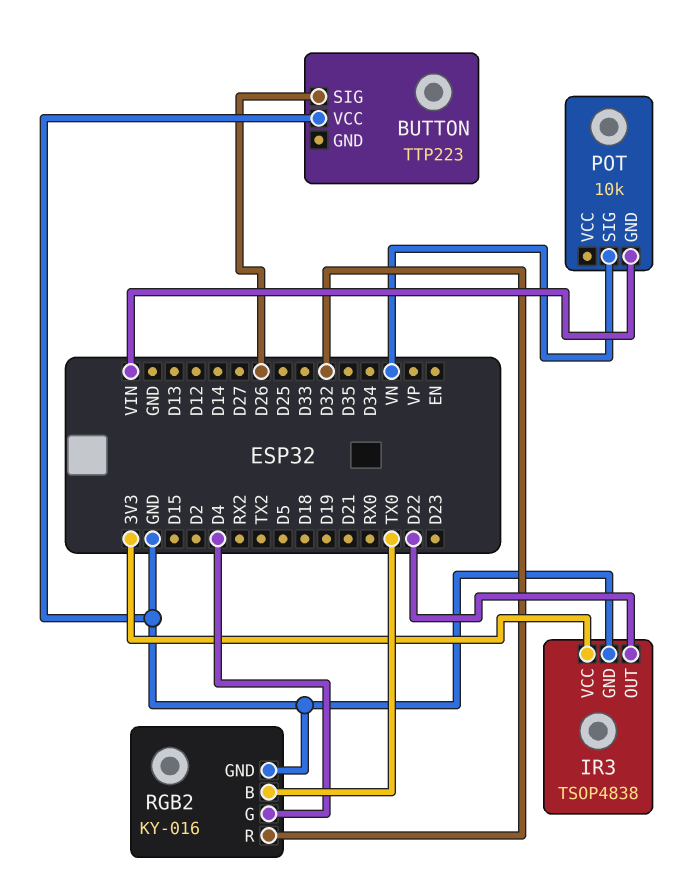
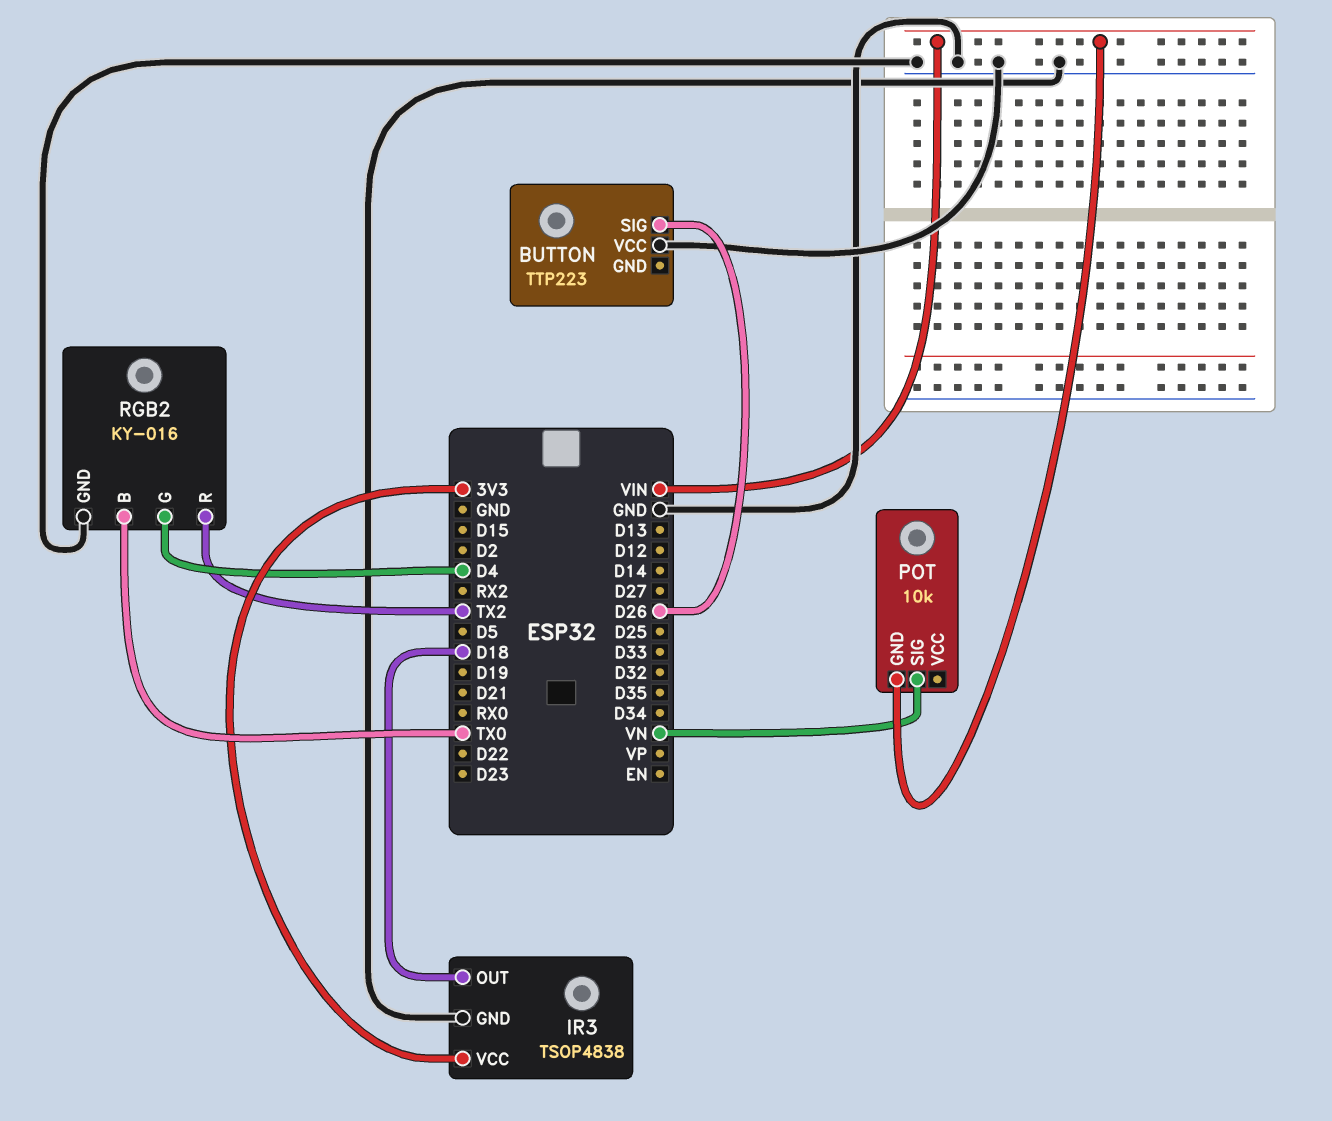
IR3 pin OUT: D22 -> D18
RGB2 pin R: D32 -> TX2

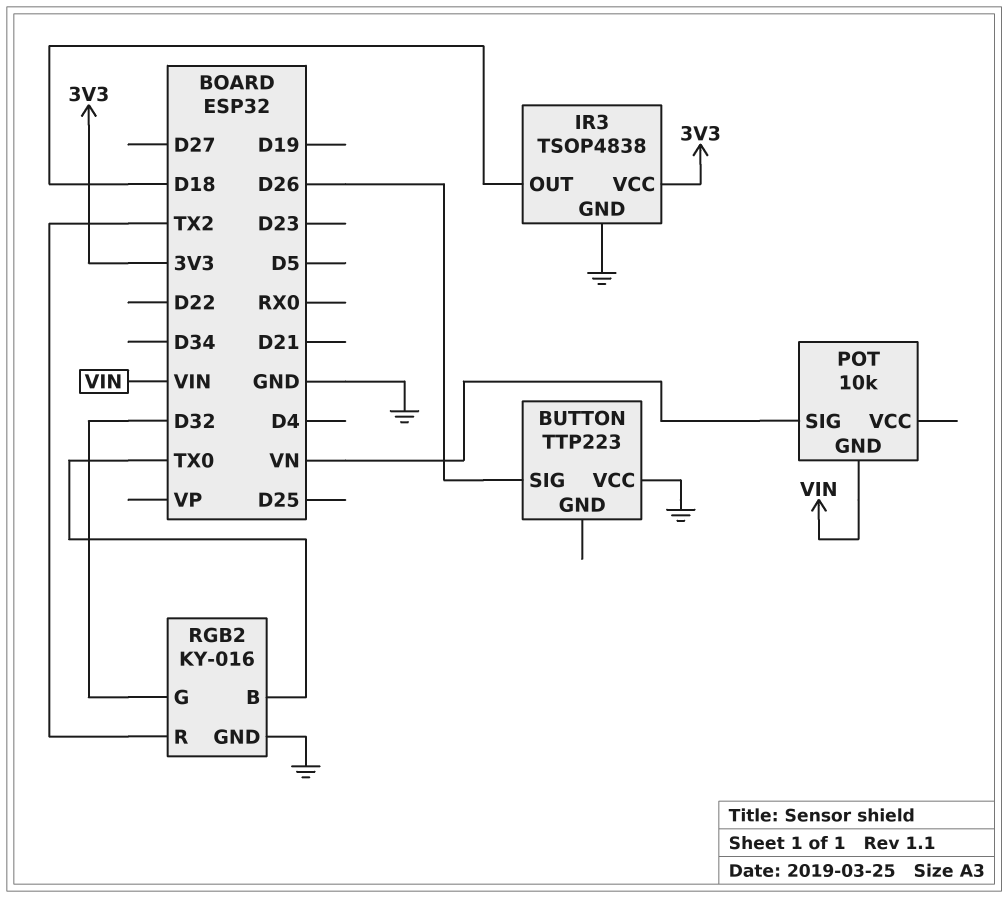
RGB2 pin G: D4 -> D32

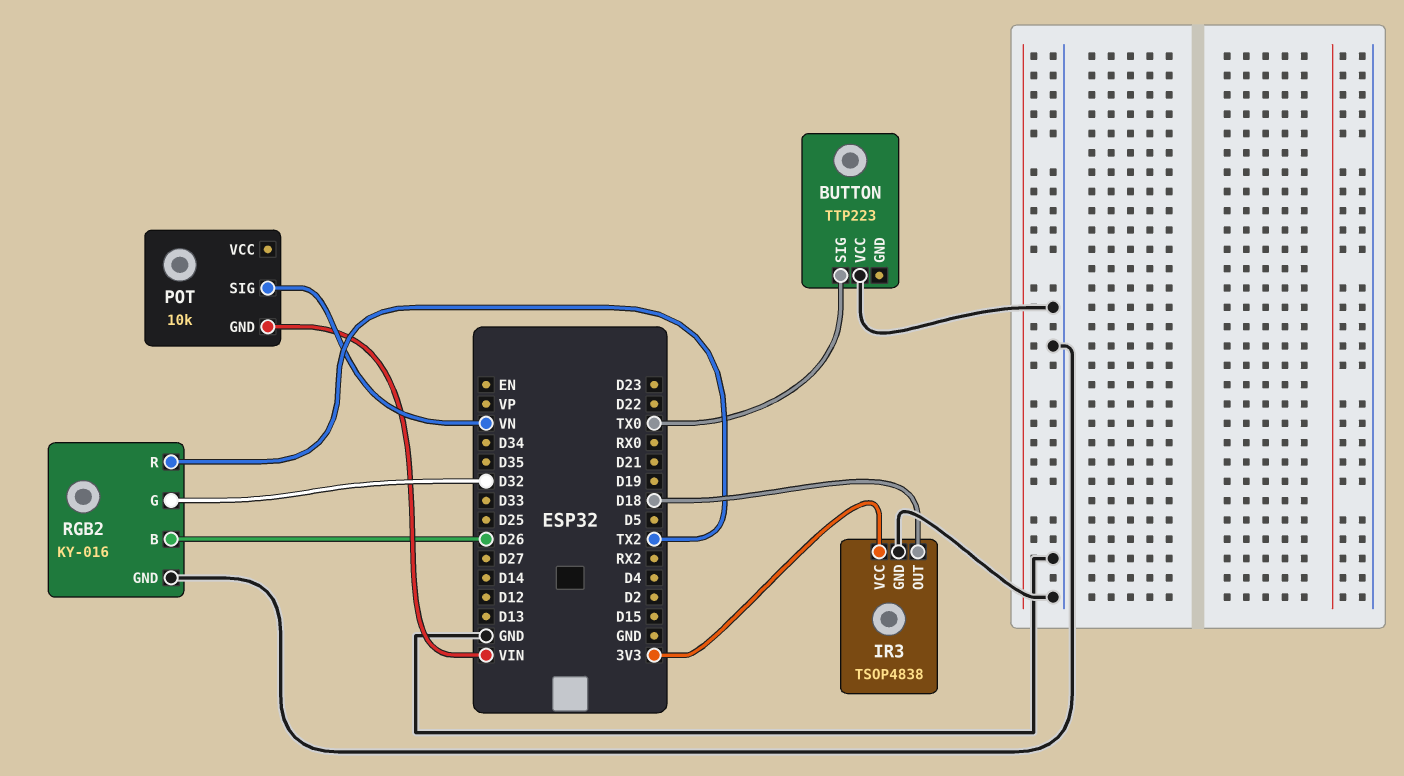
BUTTON pin SIG: D26 -> TX0
RGB2 pin B: TX0 -> D26

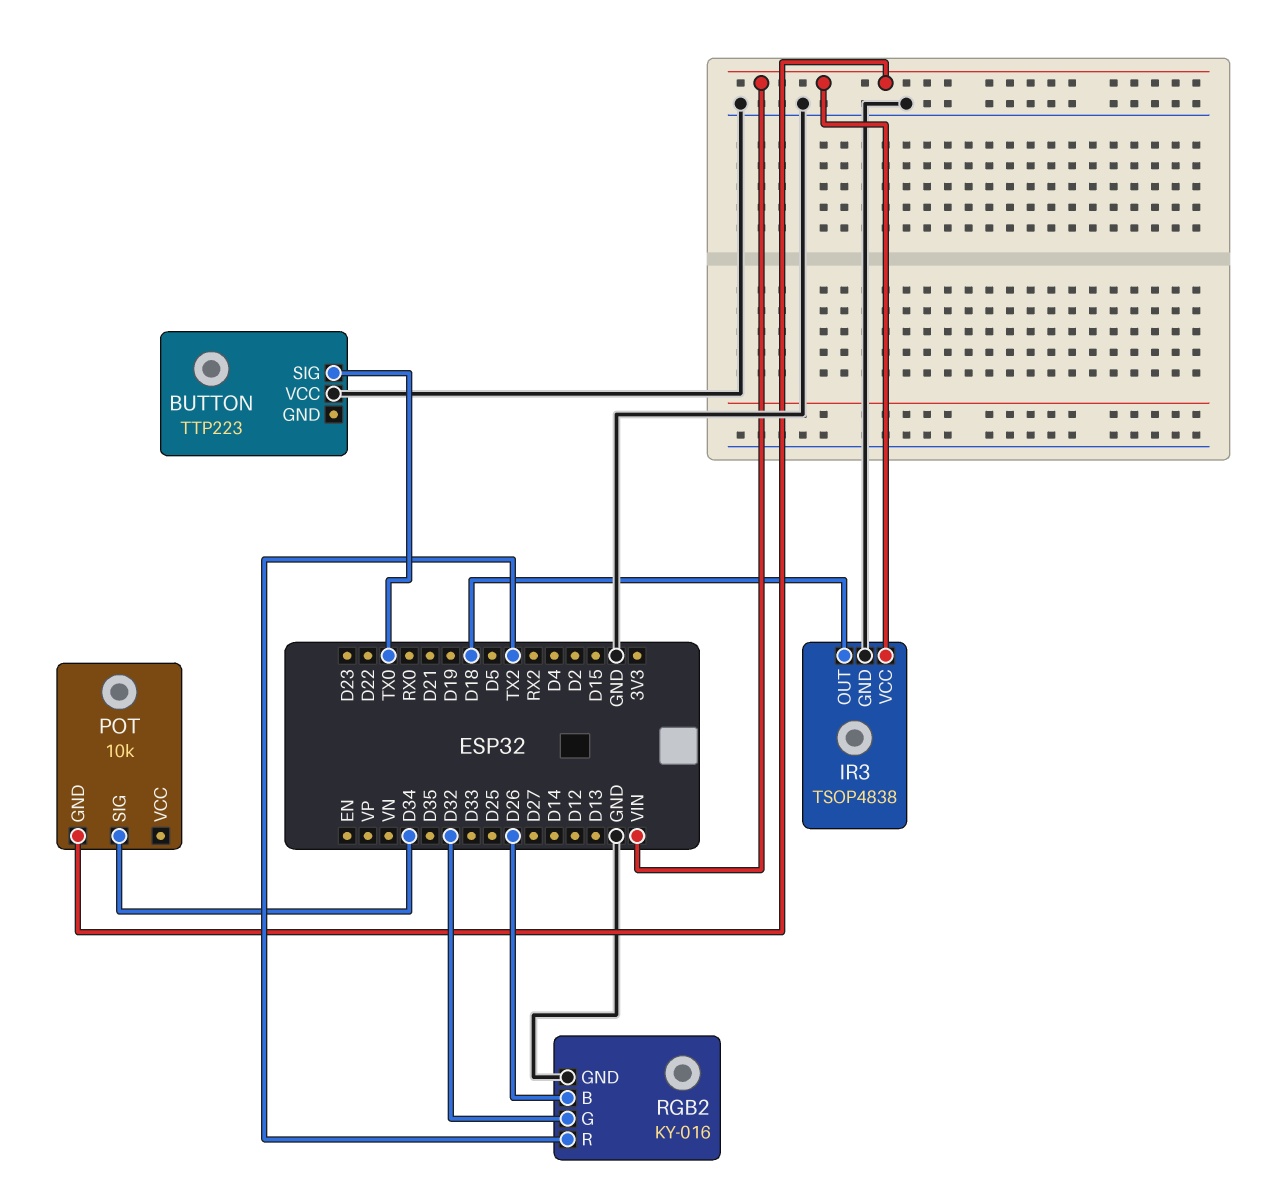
IR3 pin VCC: 3V3 -> VIN
POT pin SIG: VN -> D34

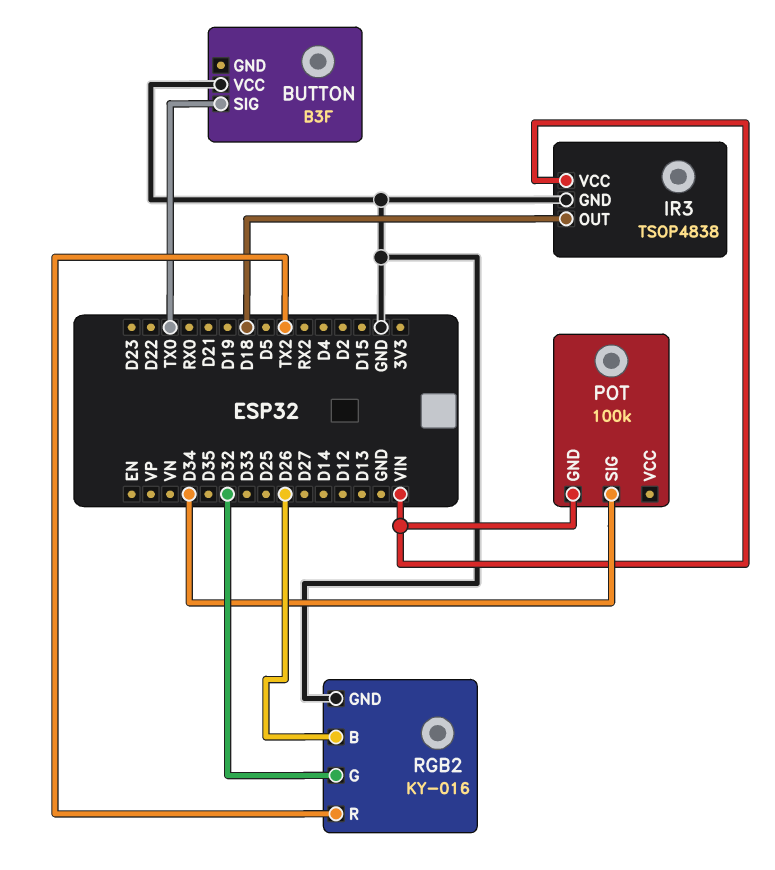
BUTTON: TTP223 -> B3F
POT: 10k -> 100k

